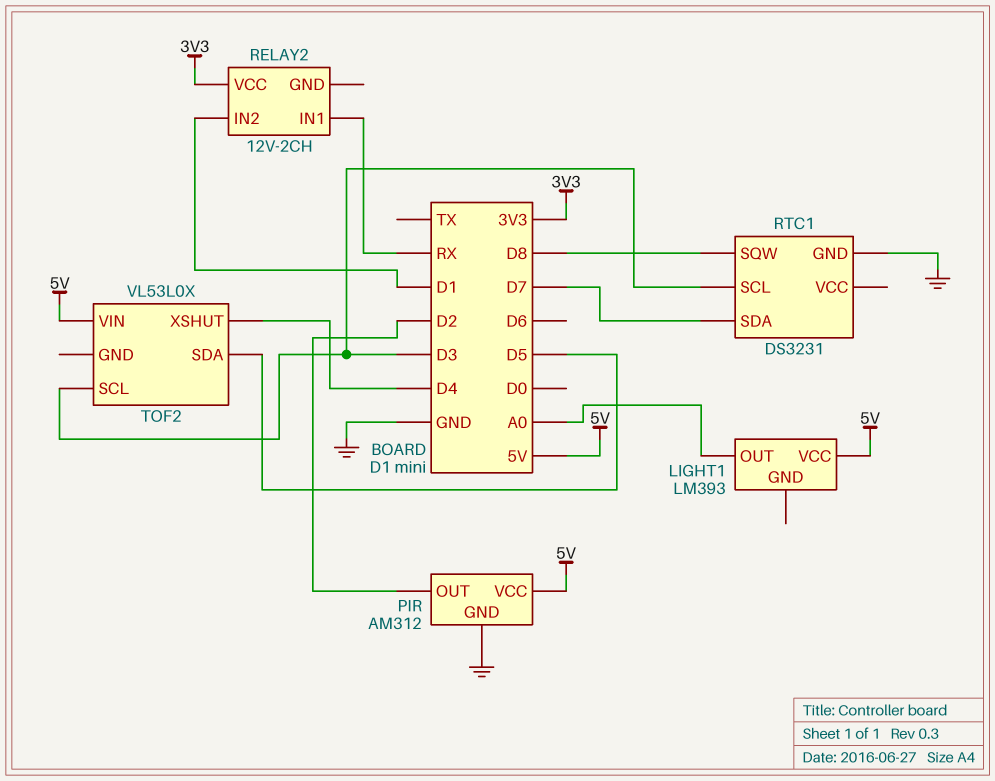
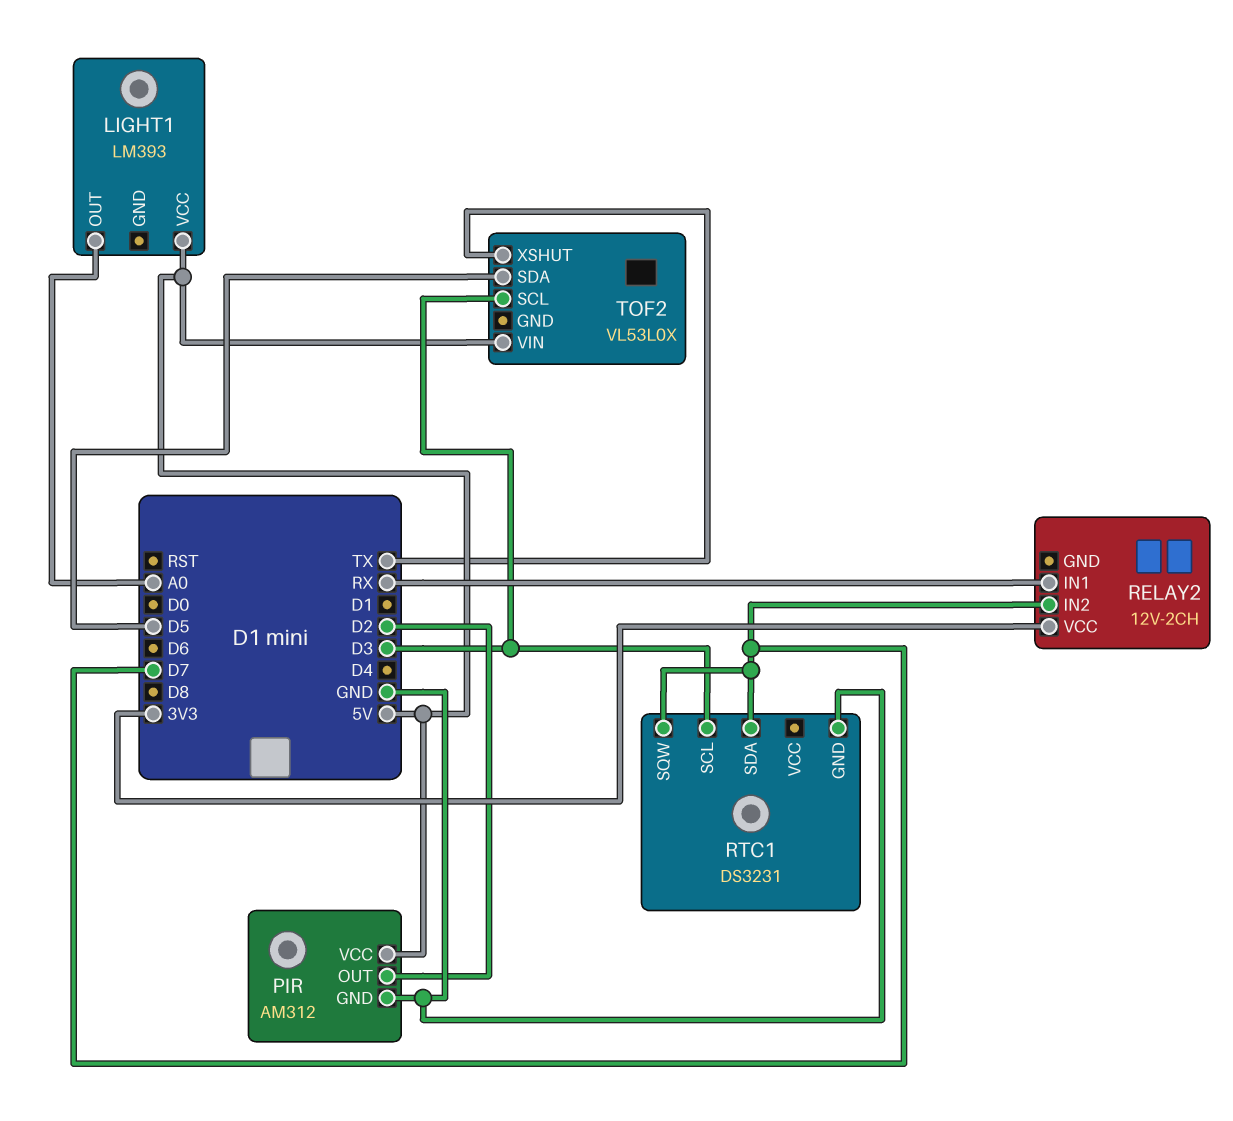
RELAY2 pin IN2: D1 -> D7
RTC1 pin SQW: D8 -> D7
TOF2 pin XSHUT: D4 -> TX

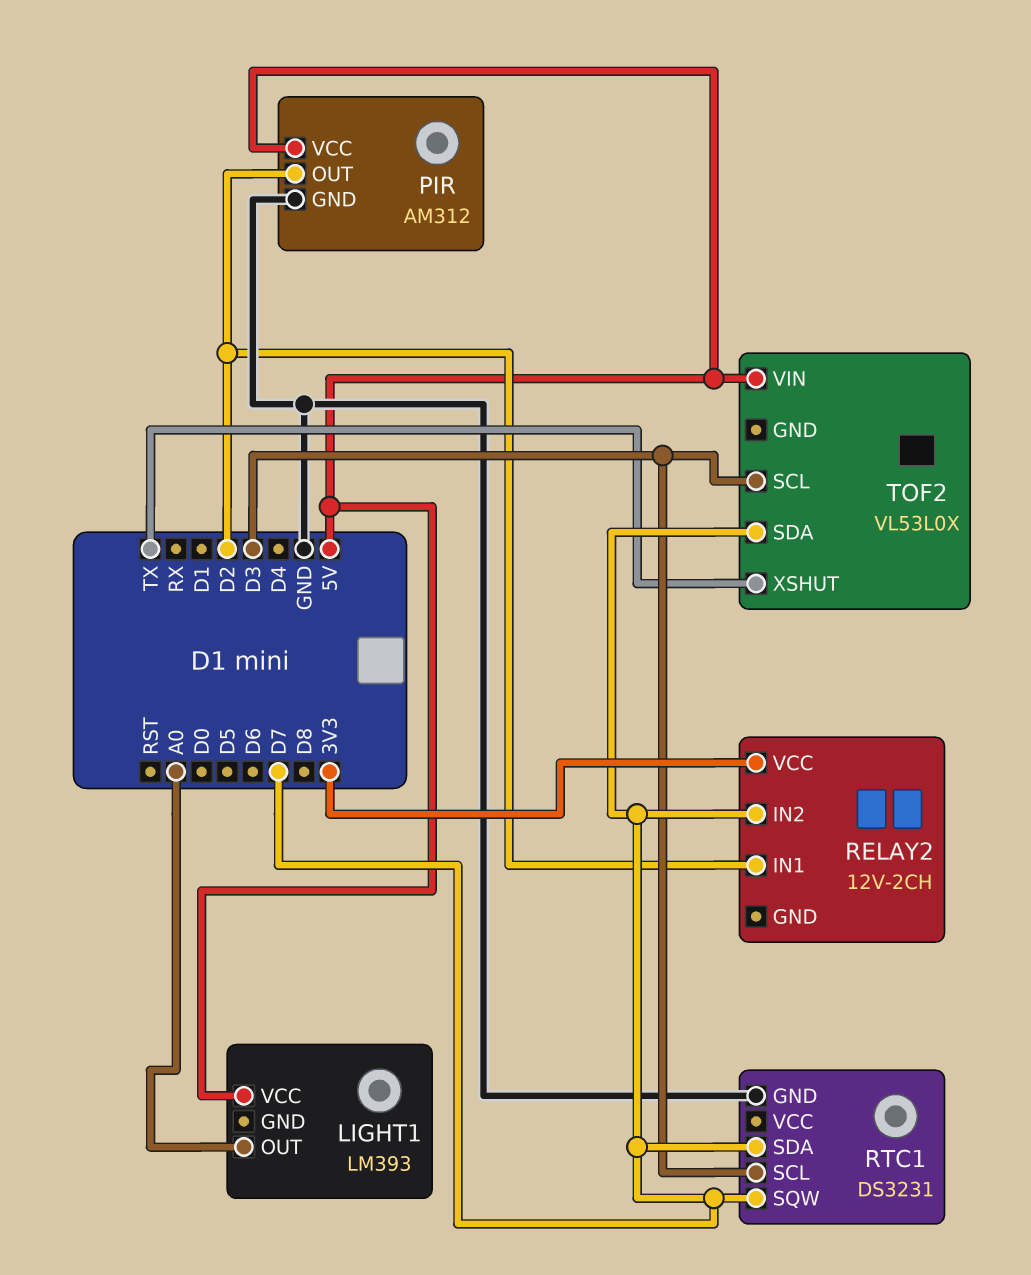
RELAY2 pin IN1: RX -> D2
TOF2 pin SDA: D5 -> D7

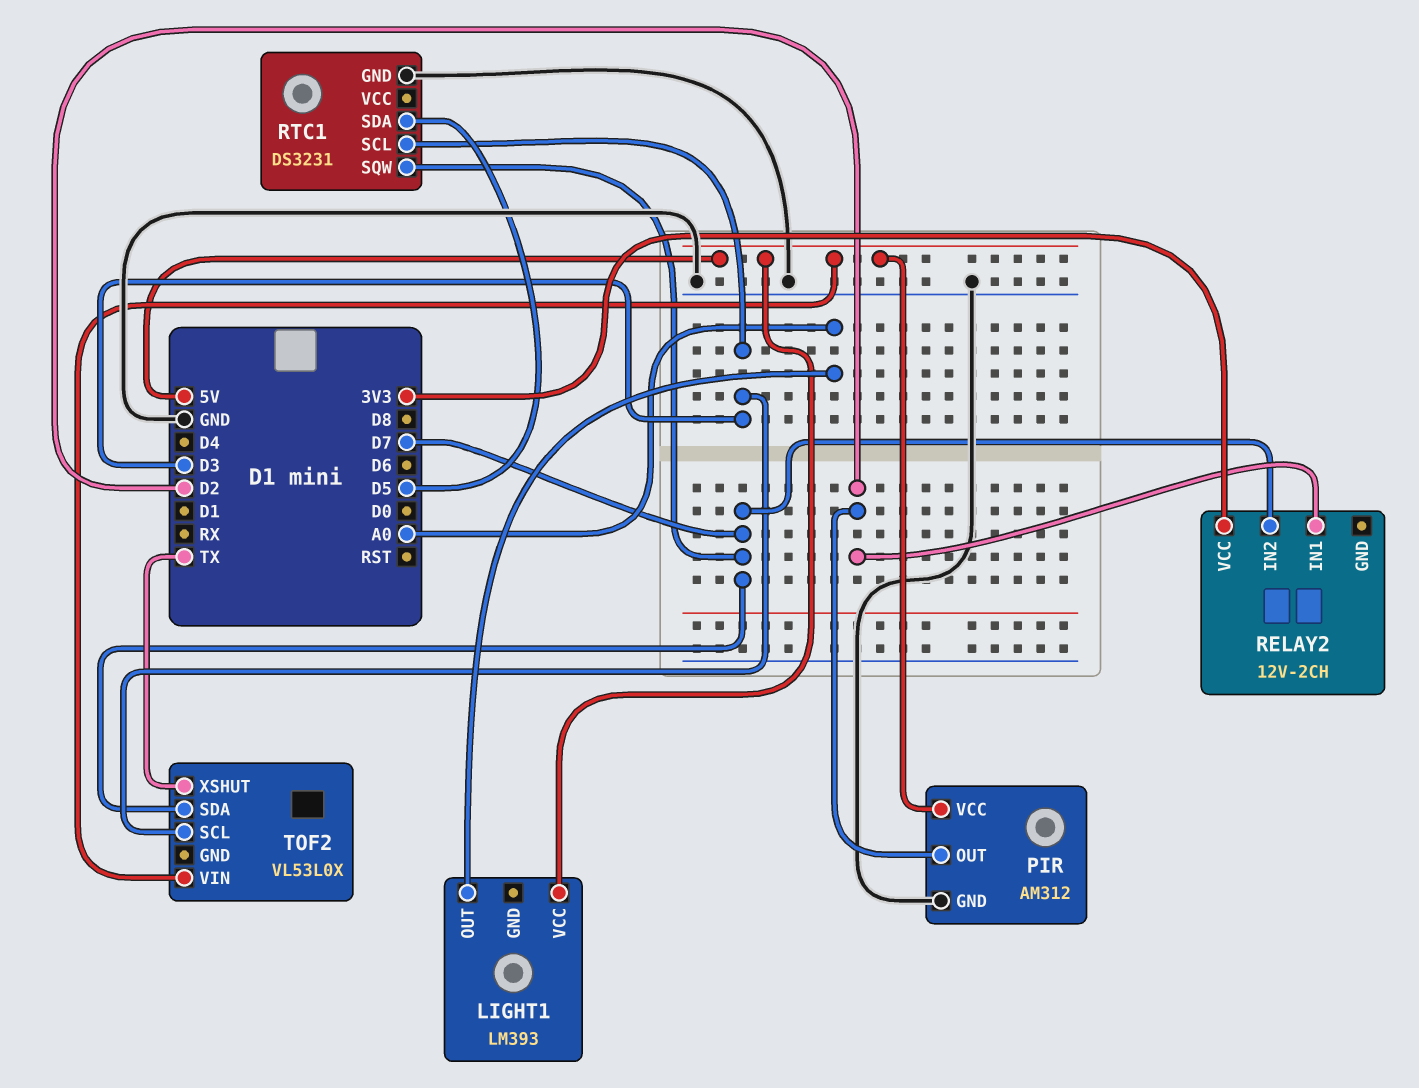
RTC1 pin SDA: D7 -> D5

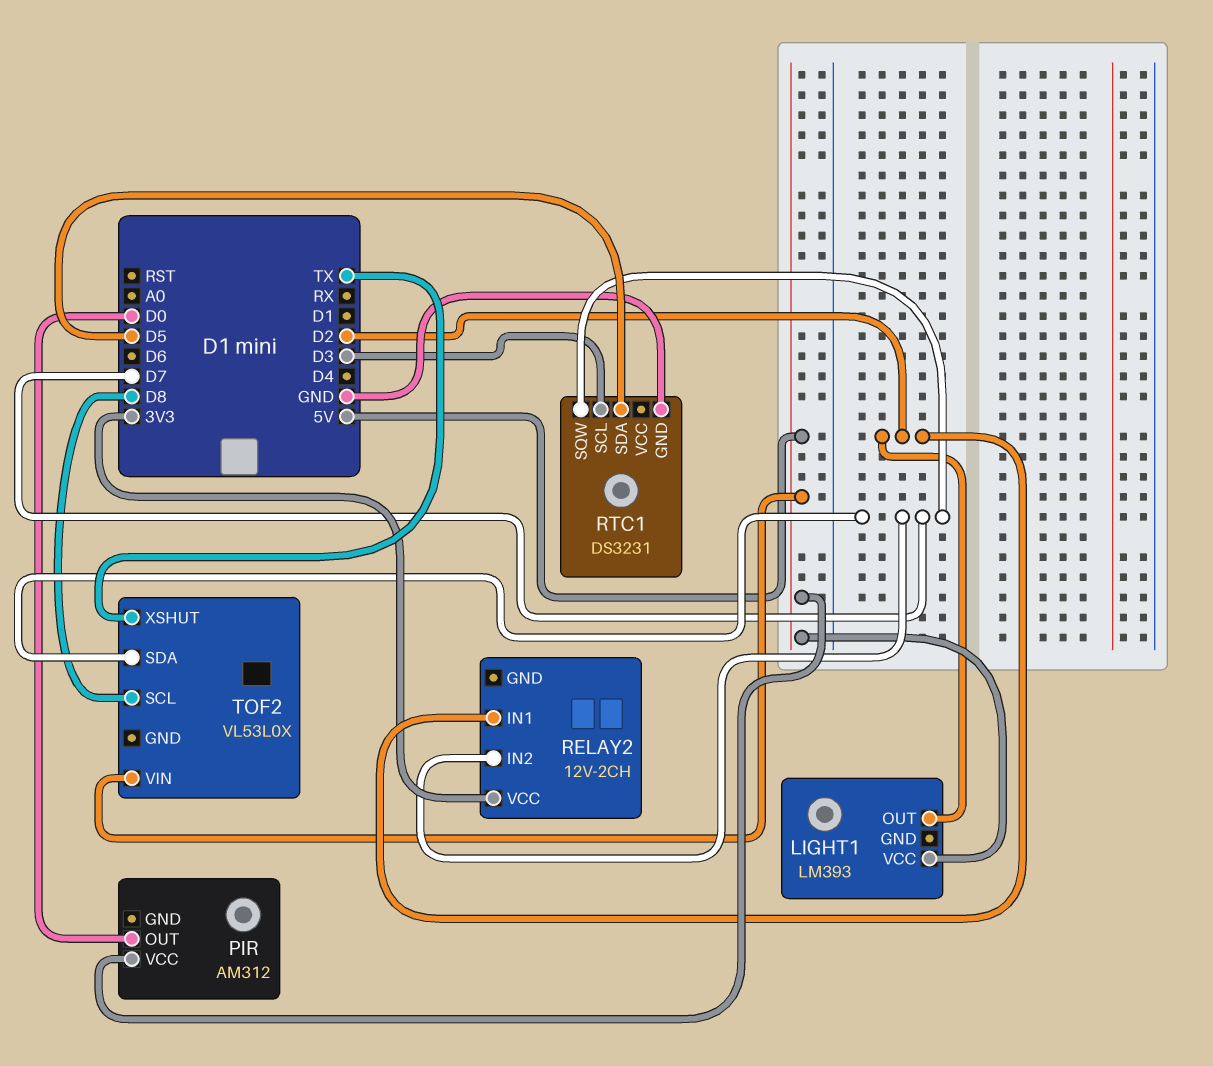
LIGHT1 pin OUT: A0 -> D2
PIR pin GND: GND -> none
PIR pin OUT: D2 -> D0
TOF2 pin SCL: D3 -> D8

